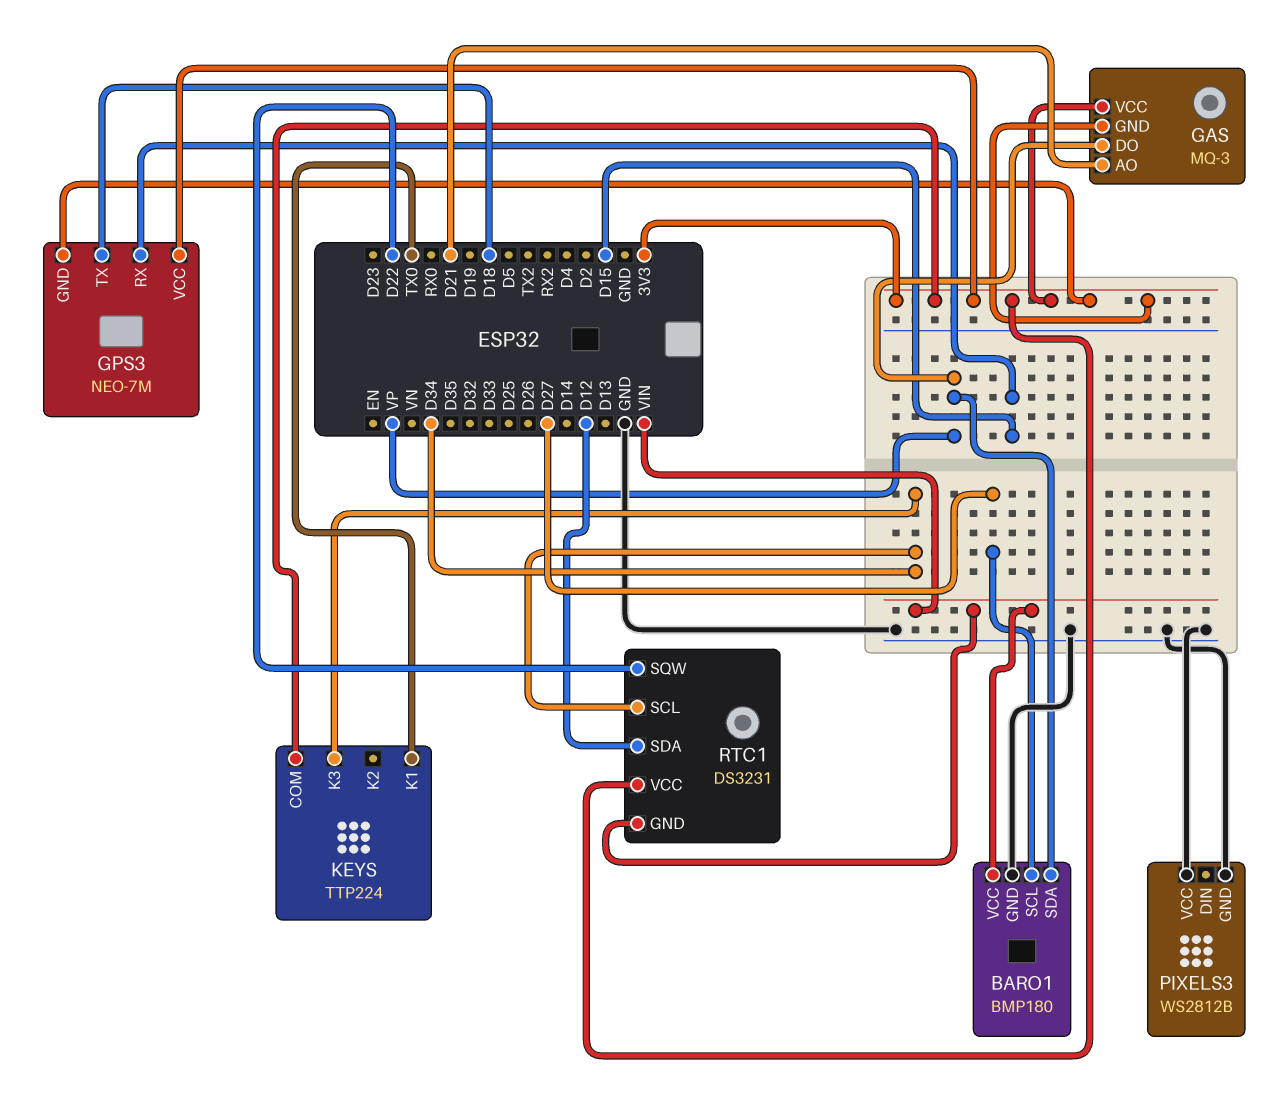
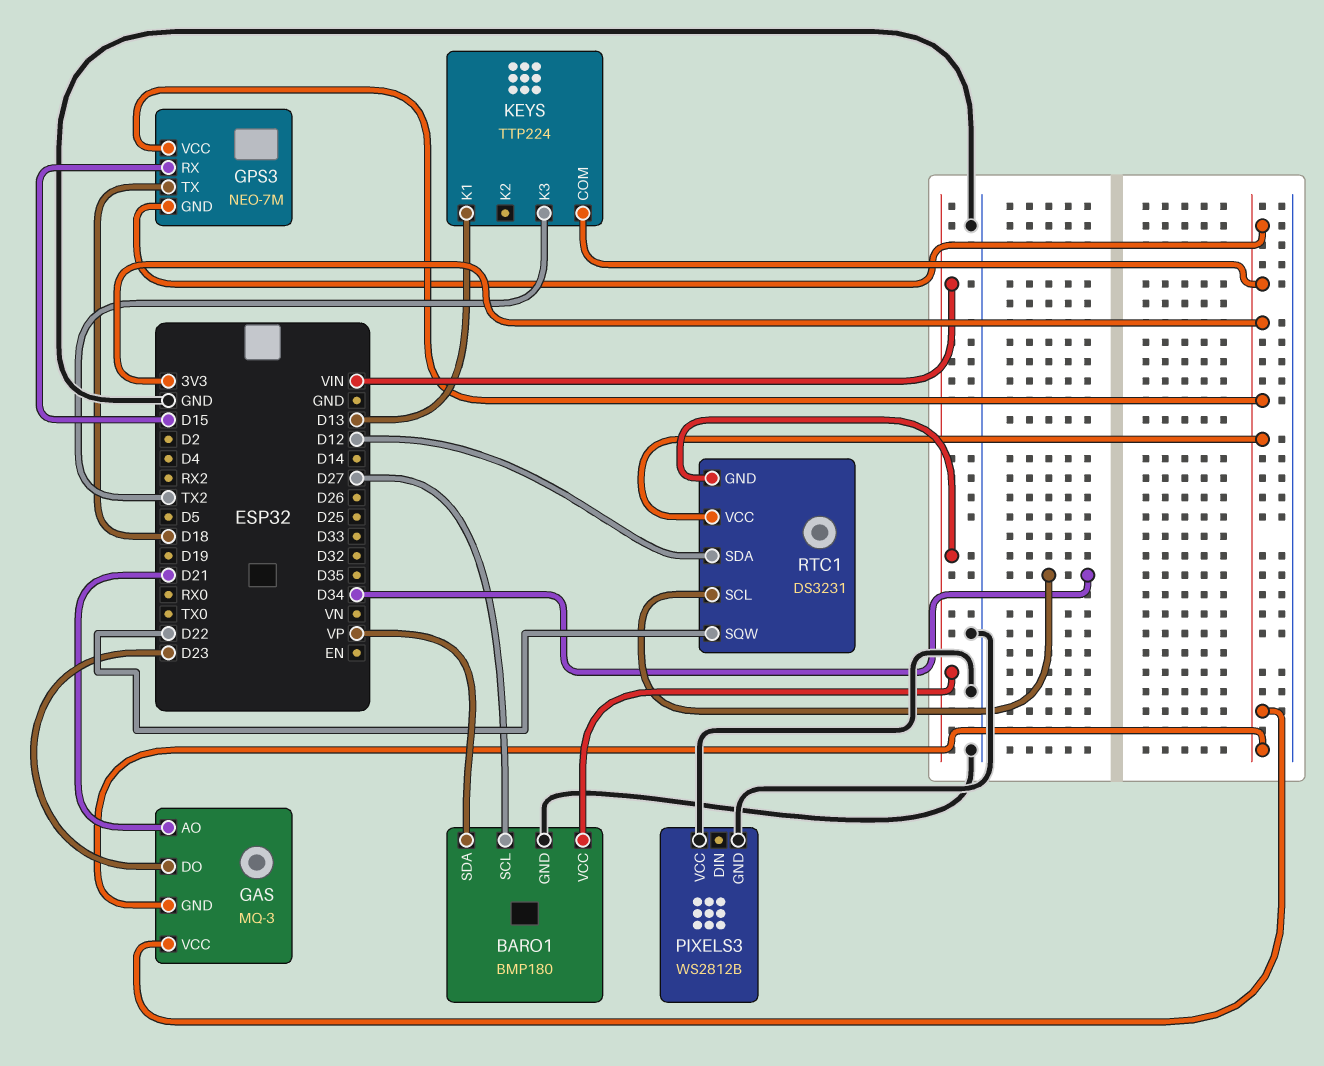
GAS pin DO: VP -> D23
KEYS pin K1: TX0 -> D13
KEYS pin K3: D34 -> TX2

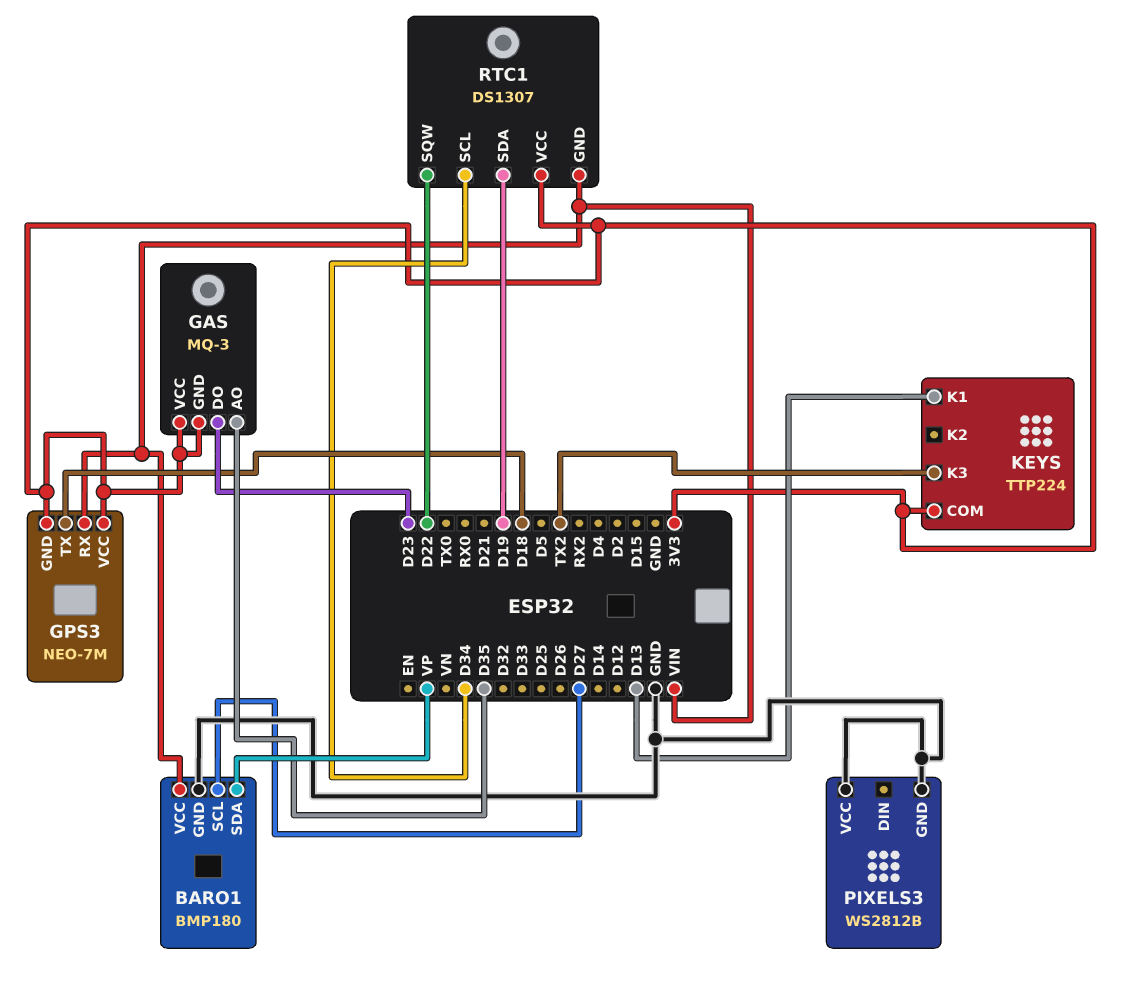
GAS pin AO: D21 -> D35
GPS3 pin RX: D15 -> VIN
RTC1: DS3231 -> DS1307
RTC1 pin SDA: D12 -> D19

